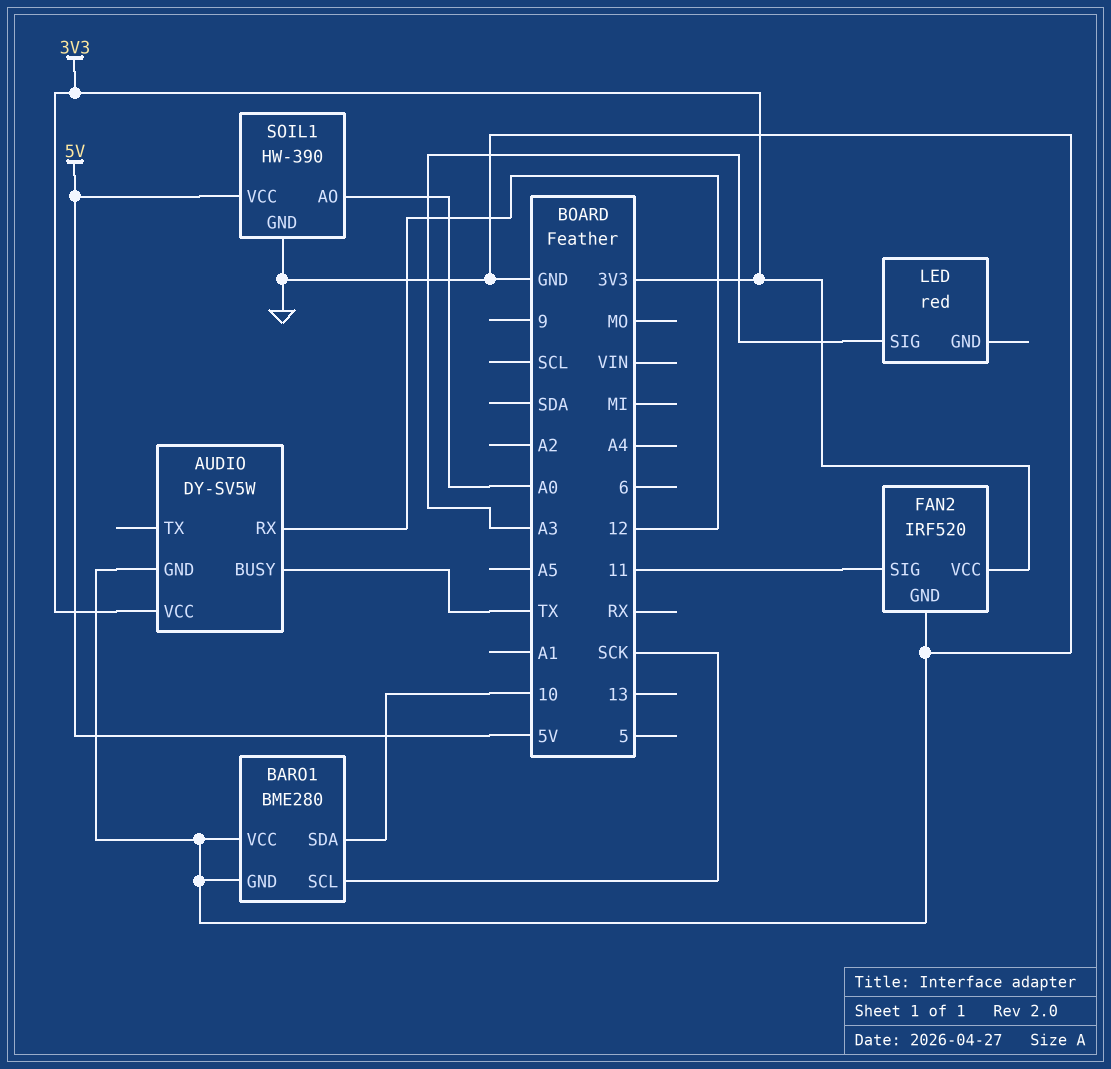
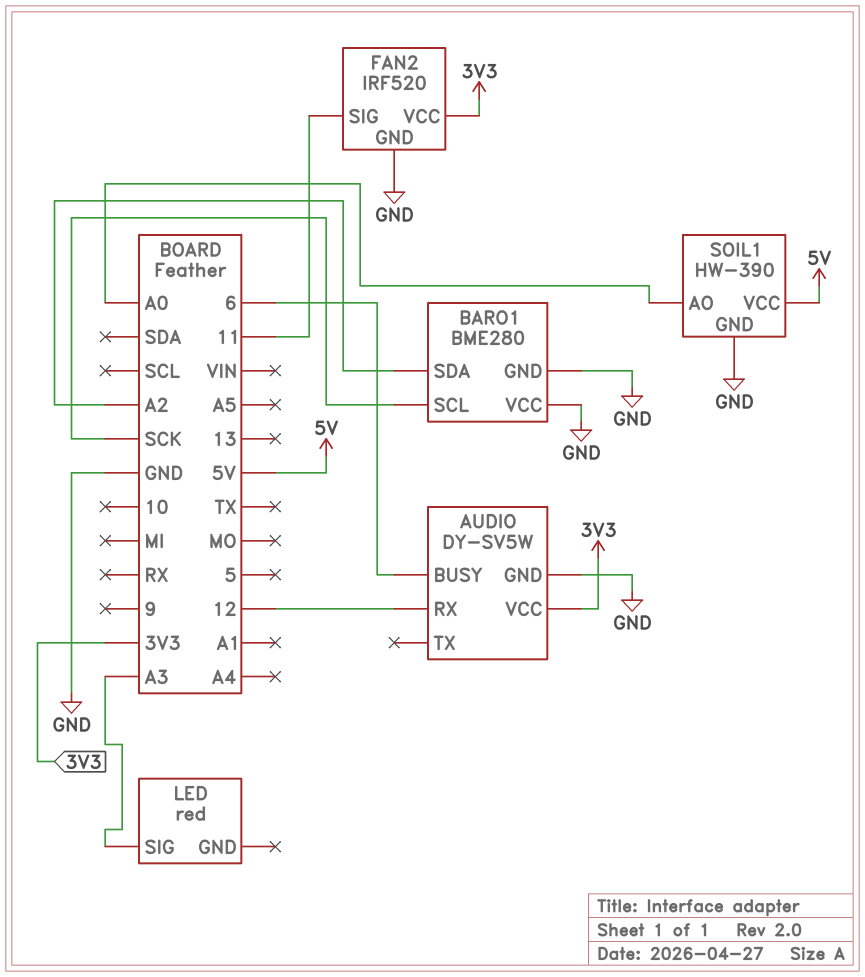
AUDIO pin BUSY: TX -> 6
BARO1 pin SDA: 10 -> A2

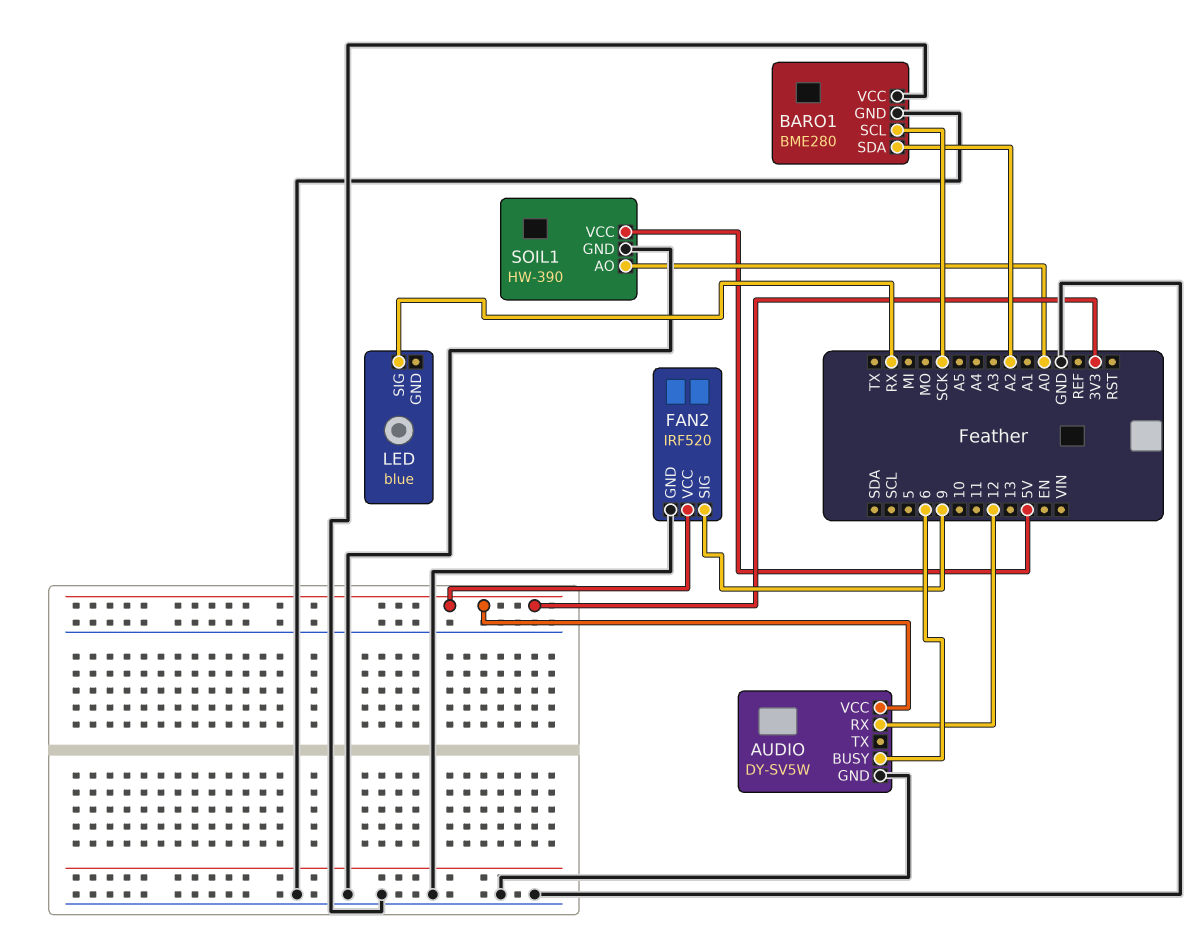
FAN2 pin SIG: 11 -> 9
LED: red -> blue
LED pin SIG: A3 -> RX

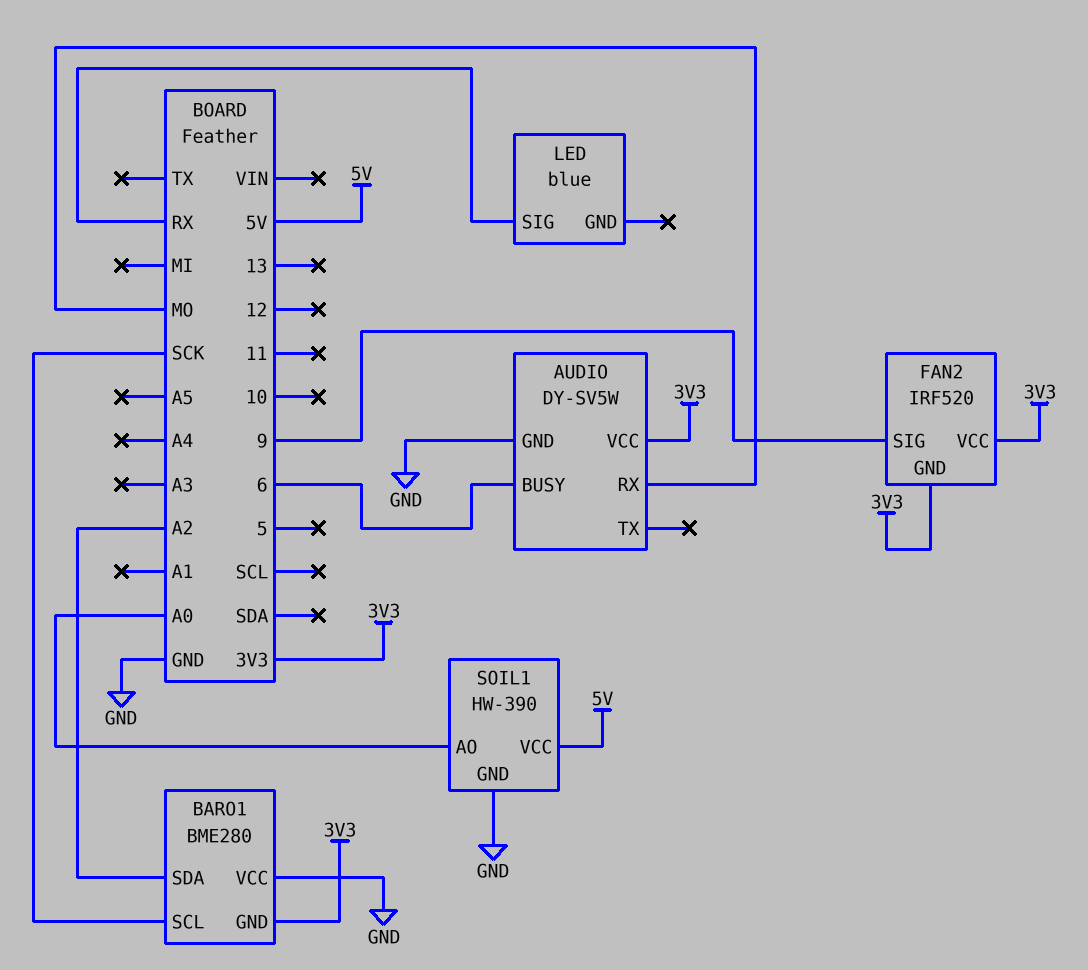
AUDIO pin RX: 12 -> MO
BARO1 pin GND: GND -> 3V3
FAN2 pin GND: GND -> 3V3

